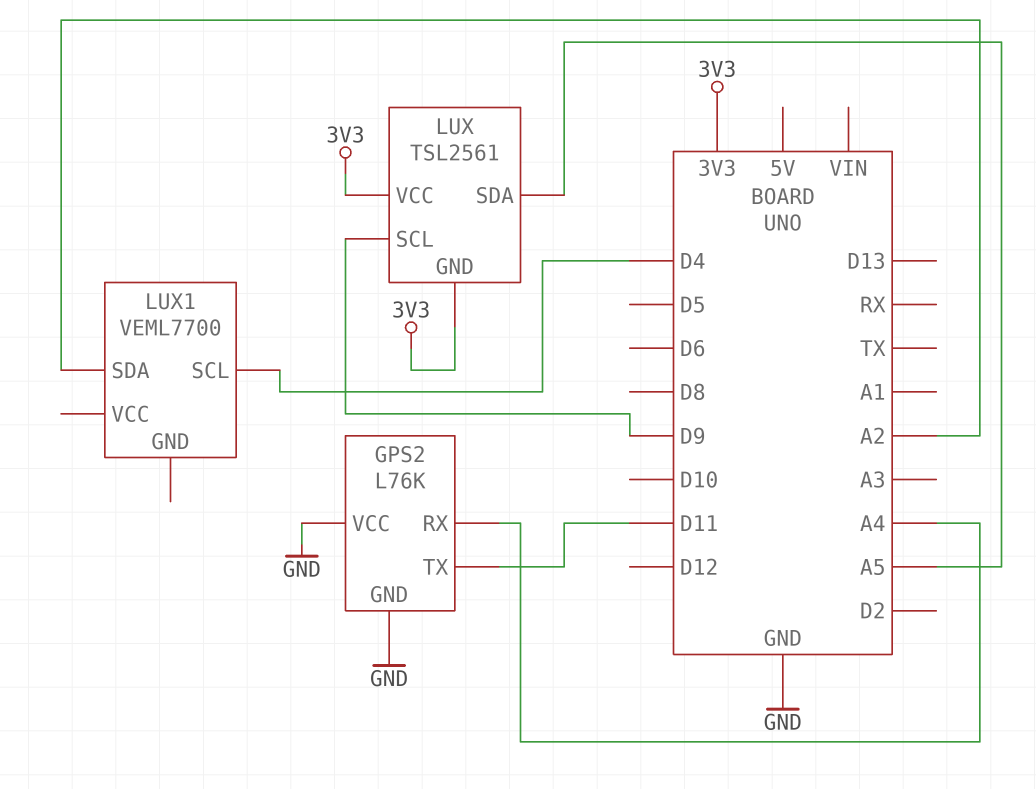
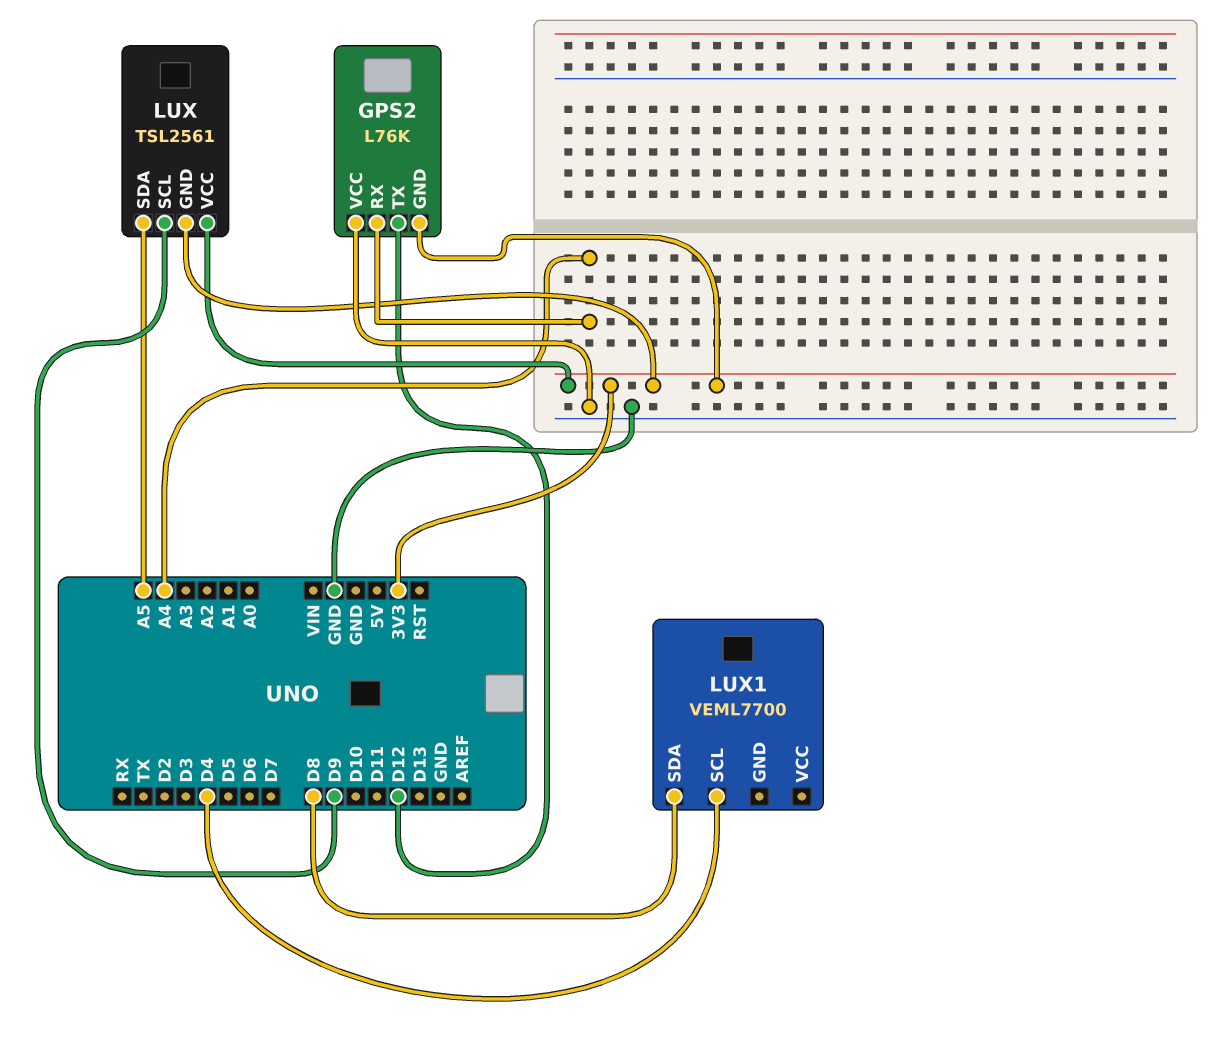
GPS2 pin GND: GND -> 3V3
GPS2 pin TX: D11 -> D12
LUX1 pin SDA: A2 -> D8

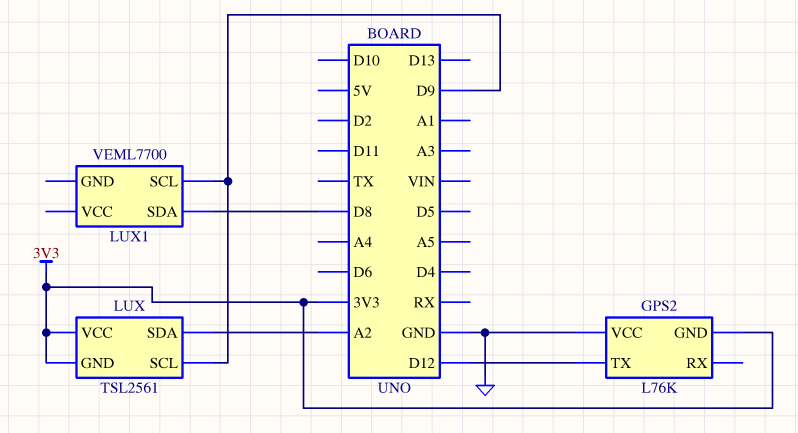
GPS2 pin RX: A4 -> none
LUX pin SDA: A5 -> A2
LUX1 pin SCL: D4 -> D9

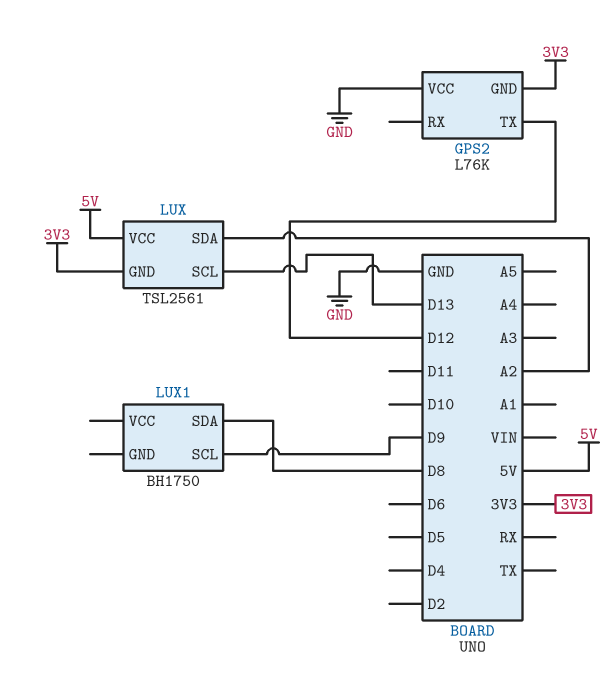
LUX pin SCL: D9 -> D13
LUX pin VCC: 3V3 -> 5V
LUX1: VEML7700 -> BH1750

